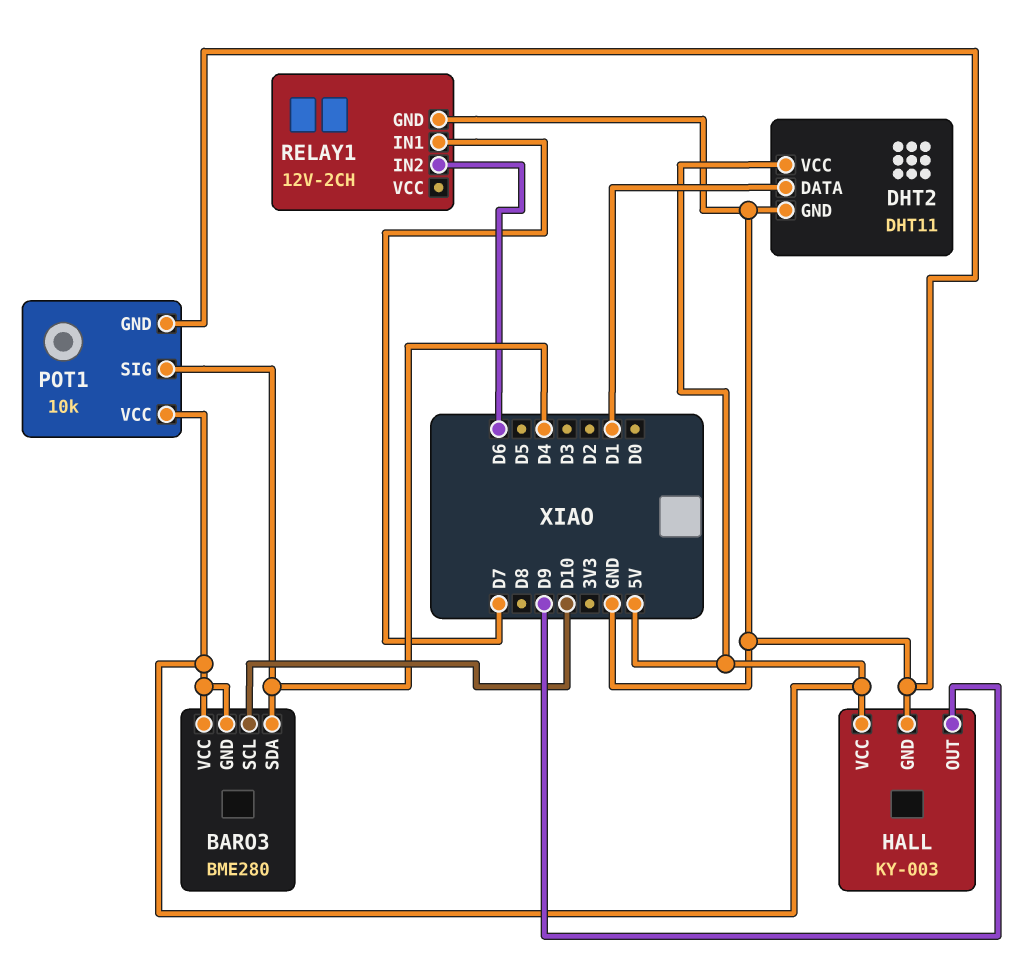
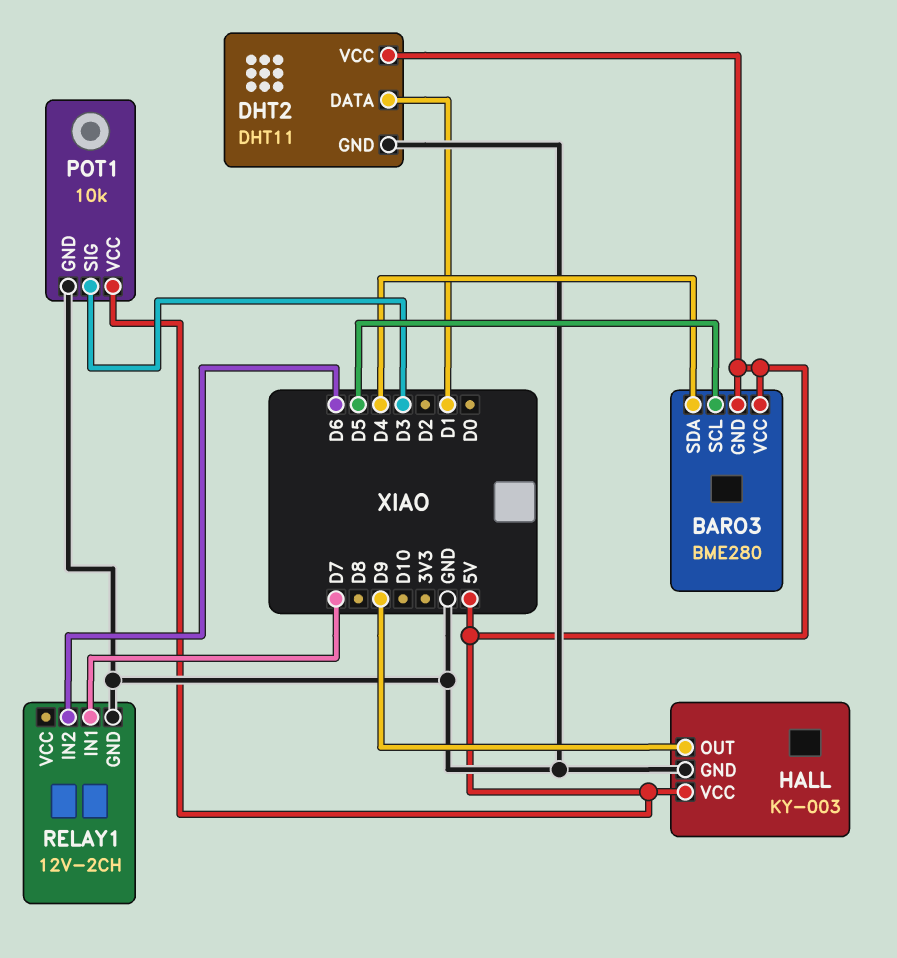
BARO3 pin SCL: D10 -> D5
POT1 pin SIG: D4 -> D3

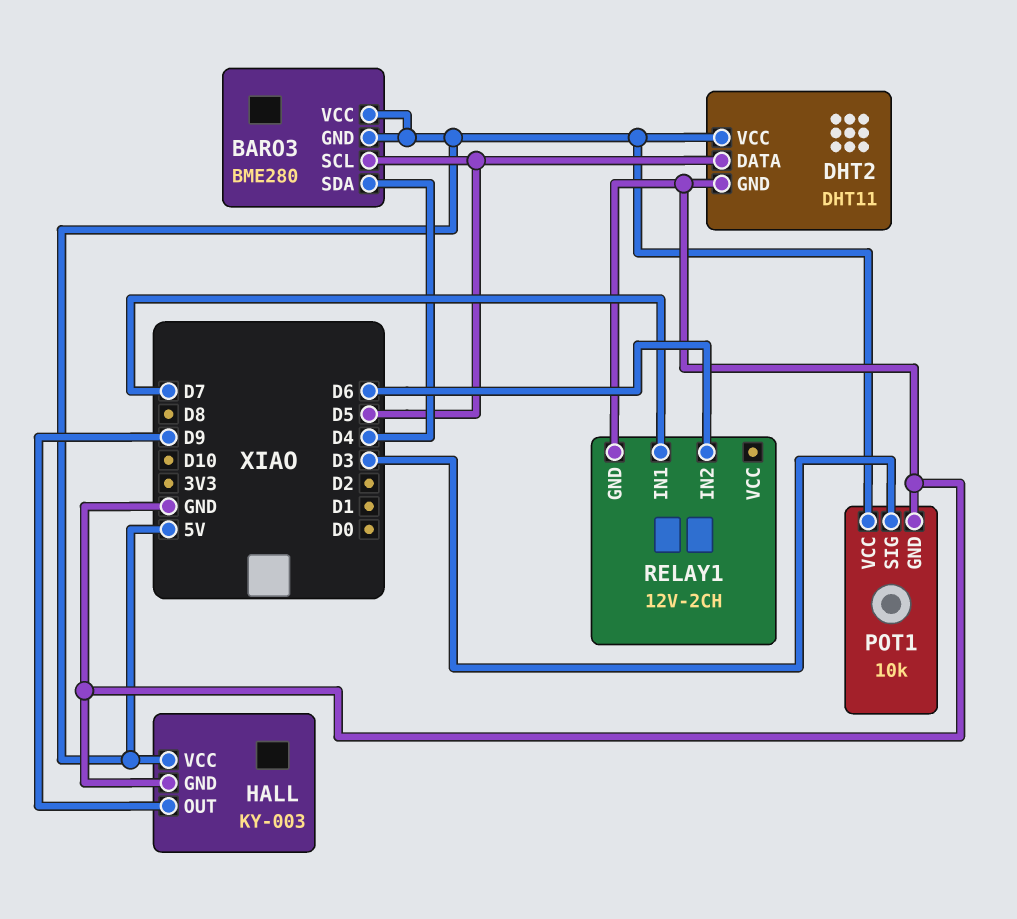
DHT2 pin DATA: D1 -> D5

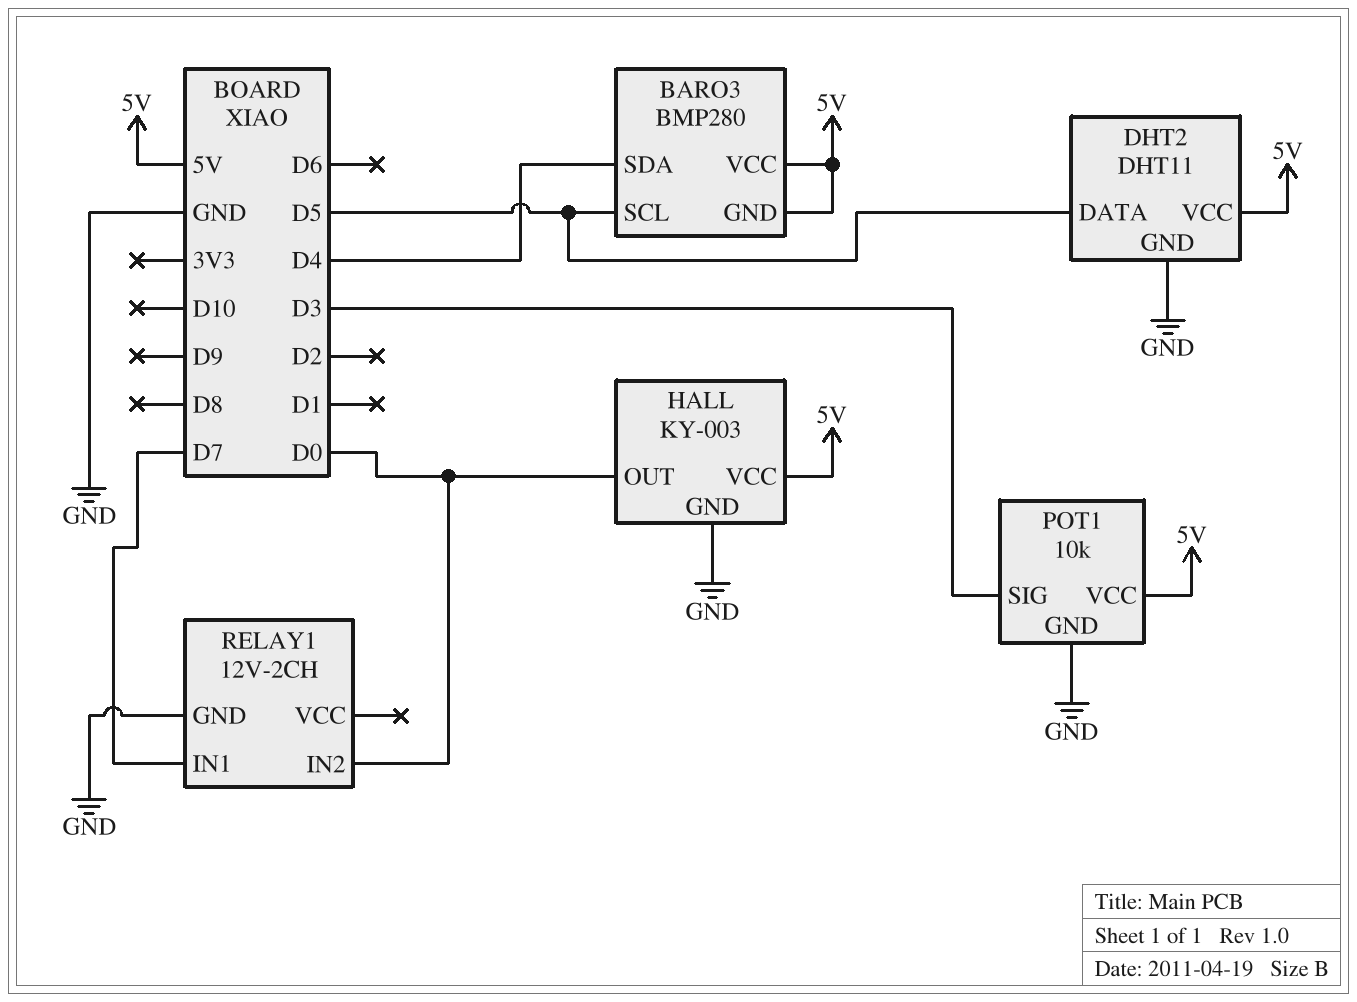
BARO3: BME280 -> BMP280
HALL pin OUT: D9 -> D0
RELAY1 pin IN2: D6 -> D0

